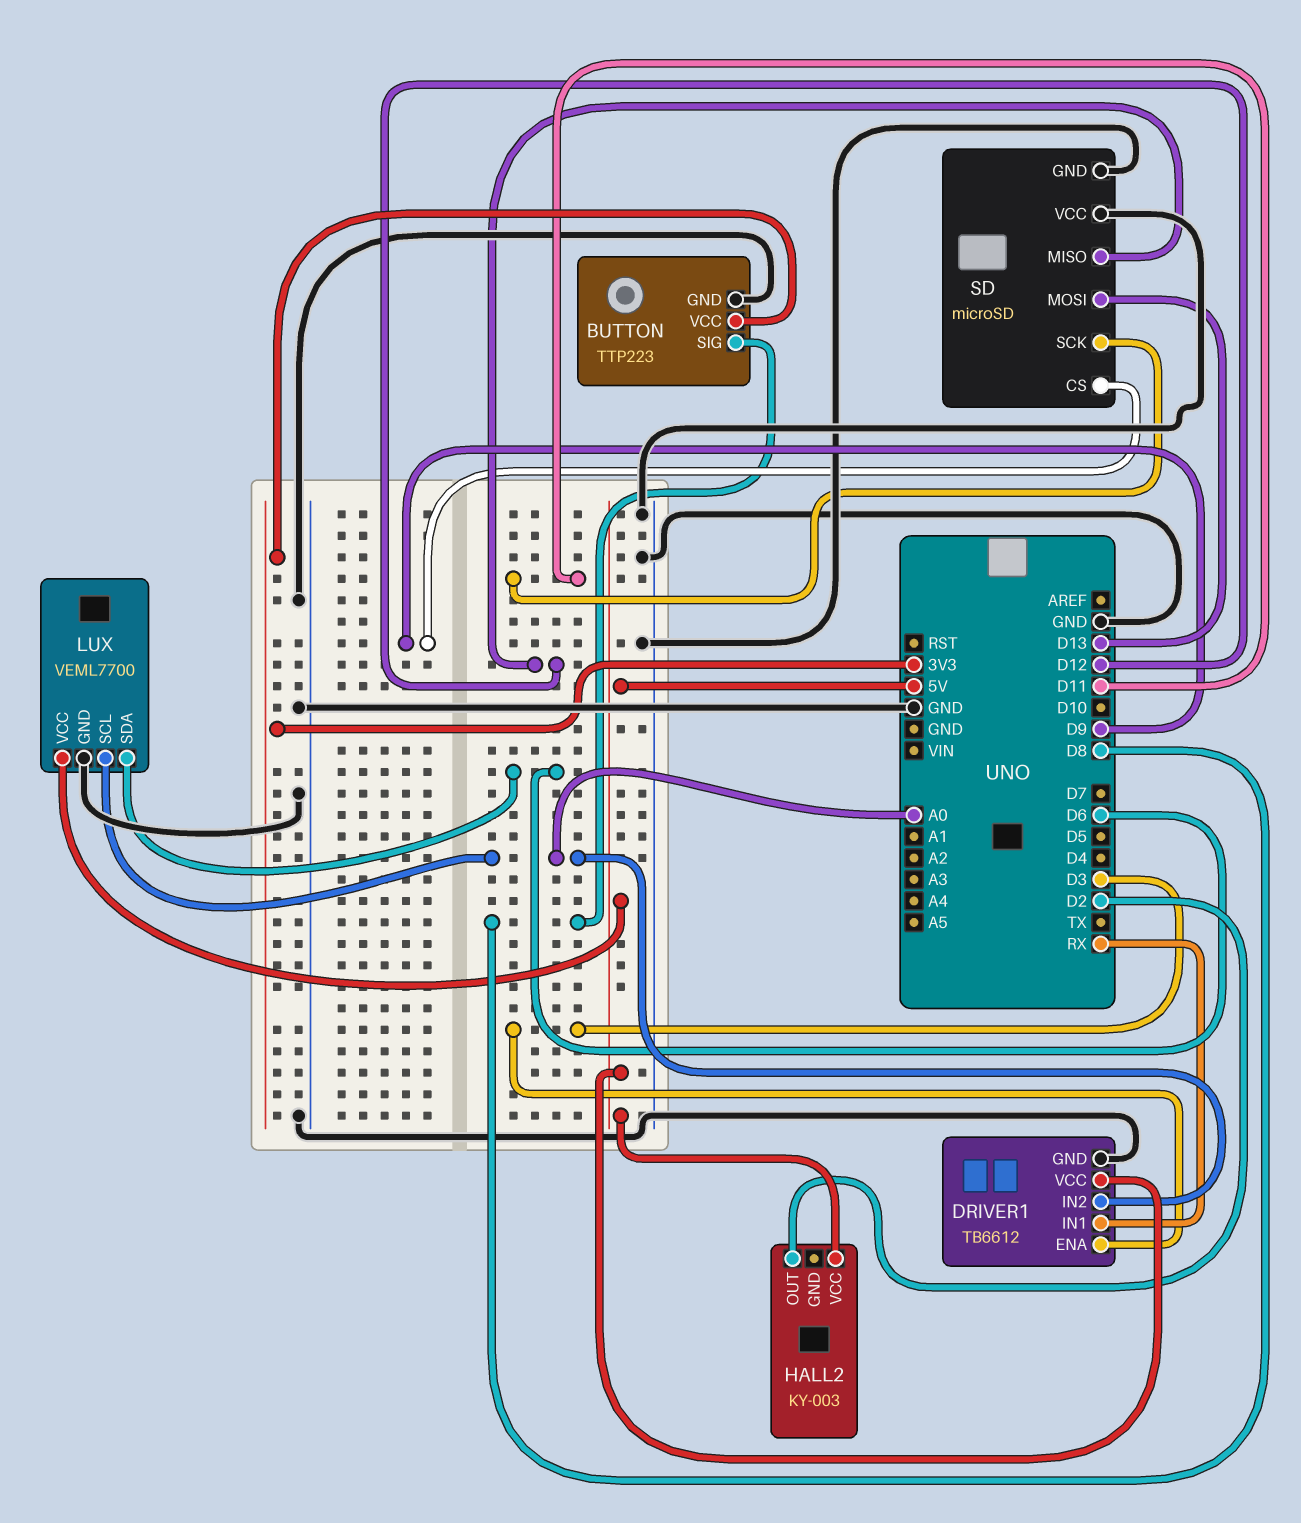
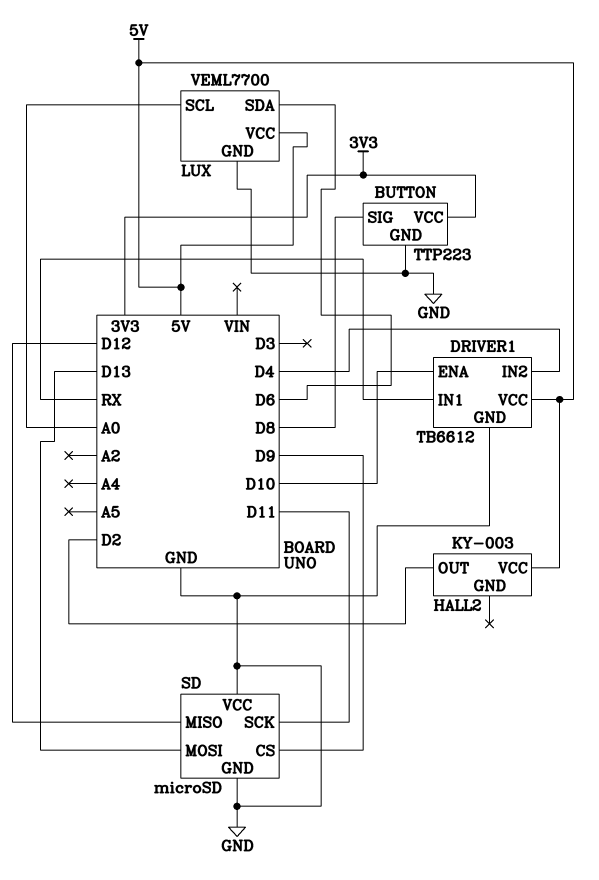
DRIVER1 pin ENA: D3 -> D10
DRIVER1 pin IN2: A0 -> D4

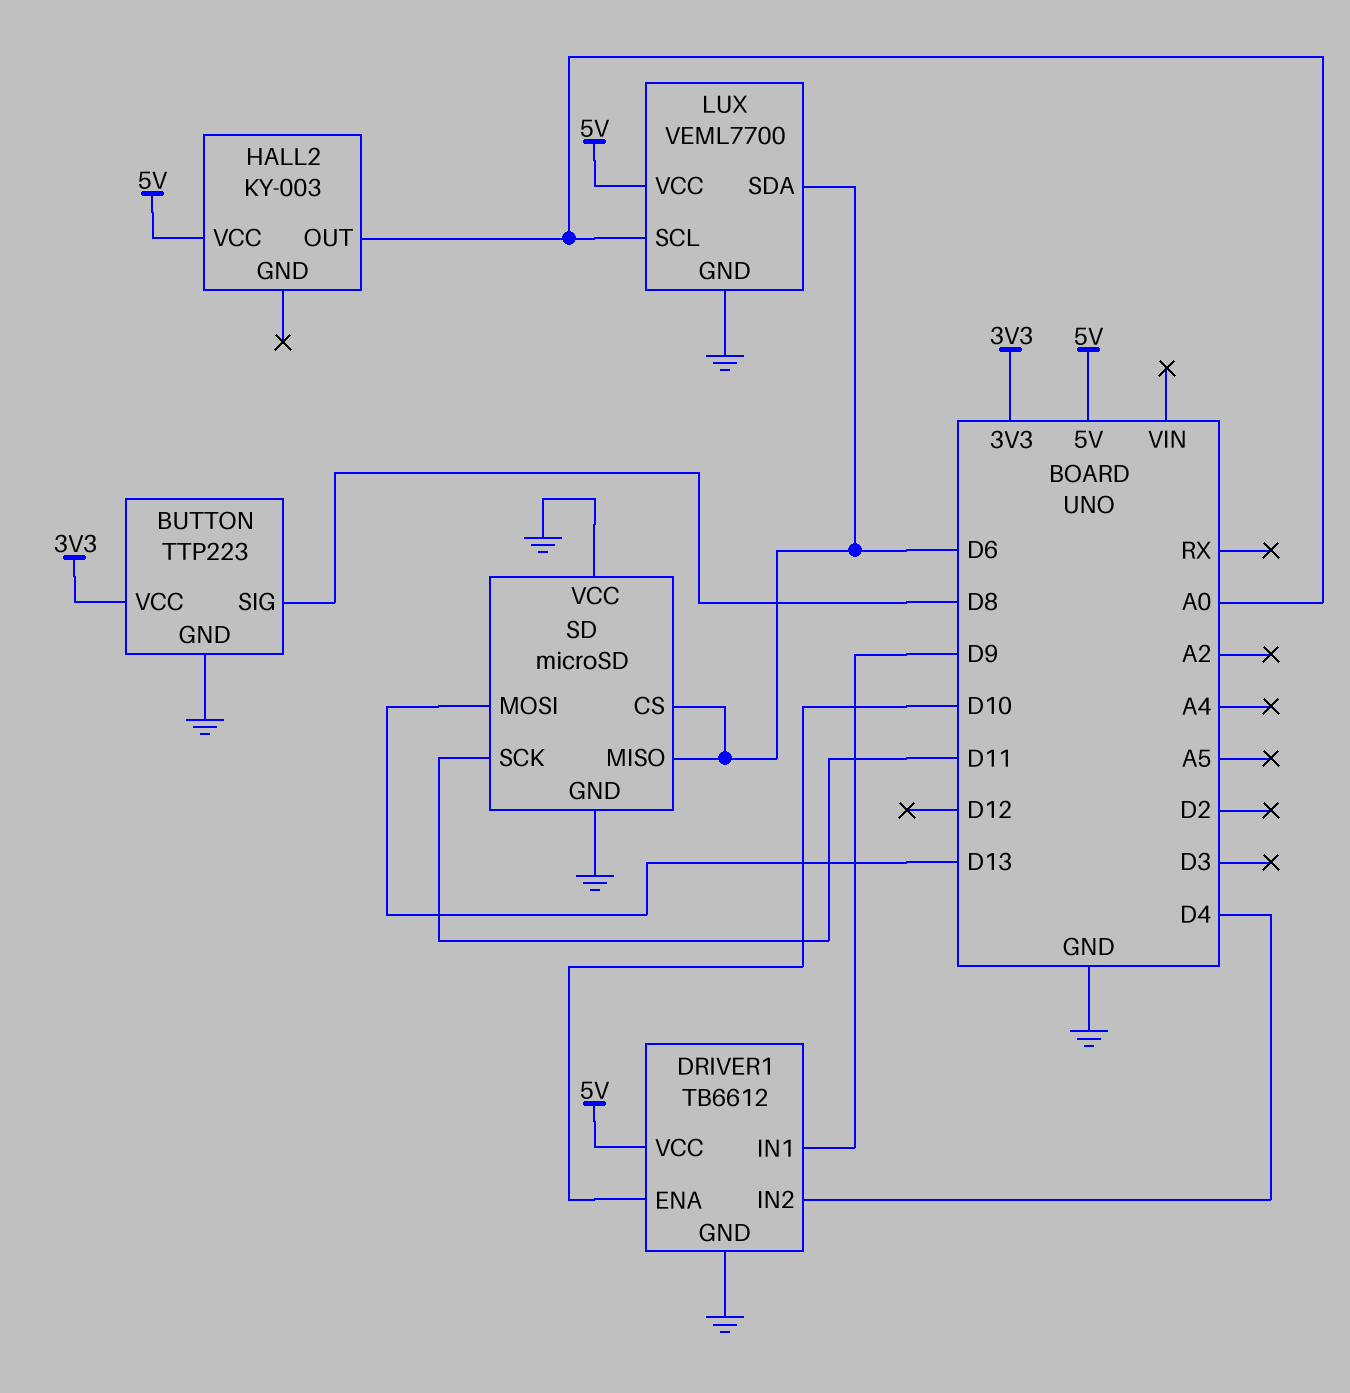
DRIVER1 pin IN1: RX -> D9
HALL2 pin OUT: D2 -> A0
SD pin CS: D9 -> D6
SD pin MISO: D12 -> D6

